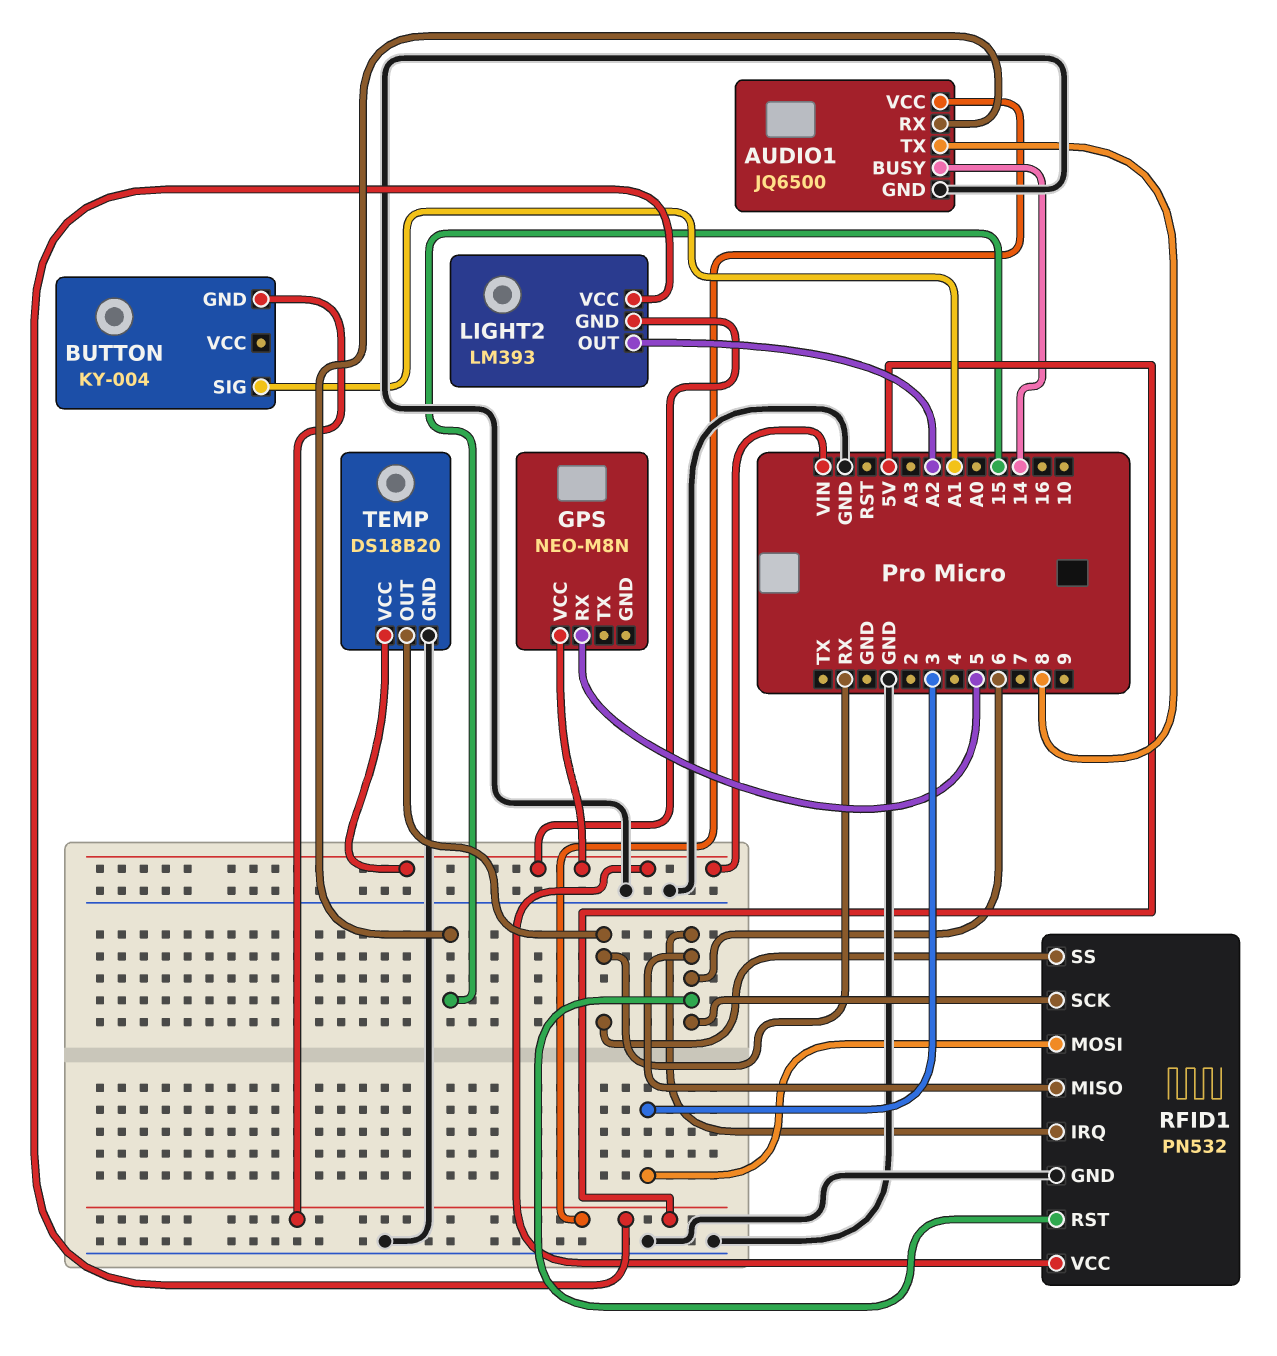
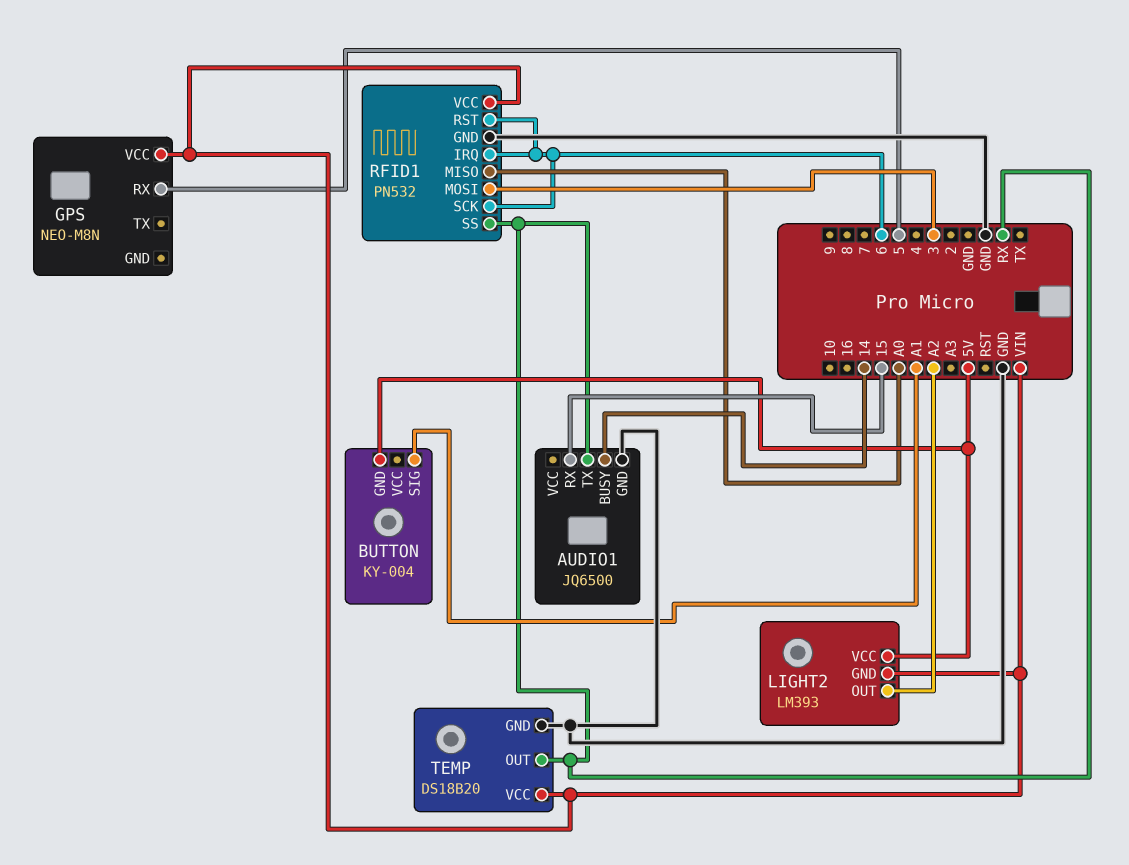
AUDIO1 pin TX: 8 -> RX
AUDIO1 pin VCC: 5V -> none
RFID1 pin MISO: 6 -> A0

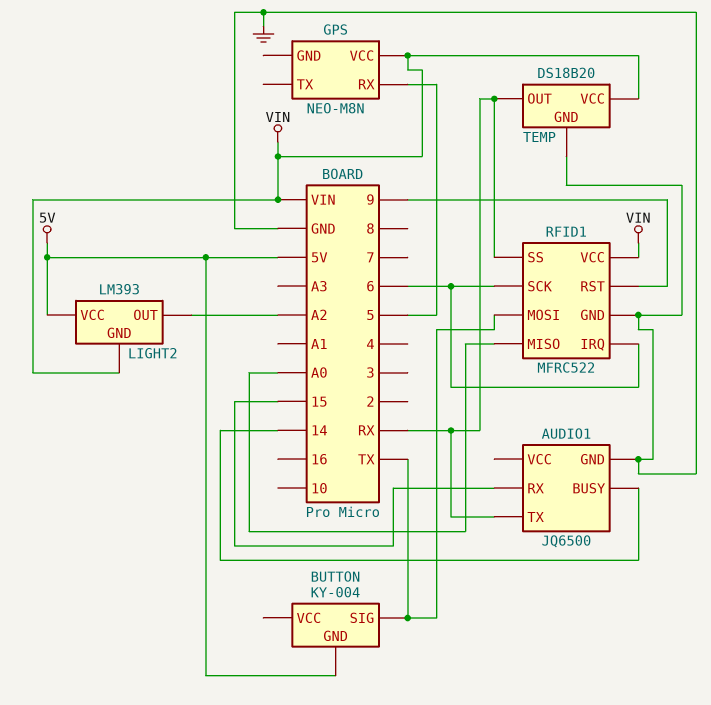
BUTTON pin SIG: A1 -> TX
RFID1: PN532 -> MFRC522
RFID1 pin MOSI: 3 -> TX
RFID1 pin RST: 6 -> 9

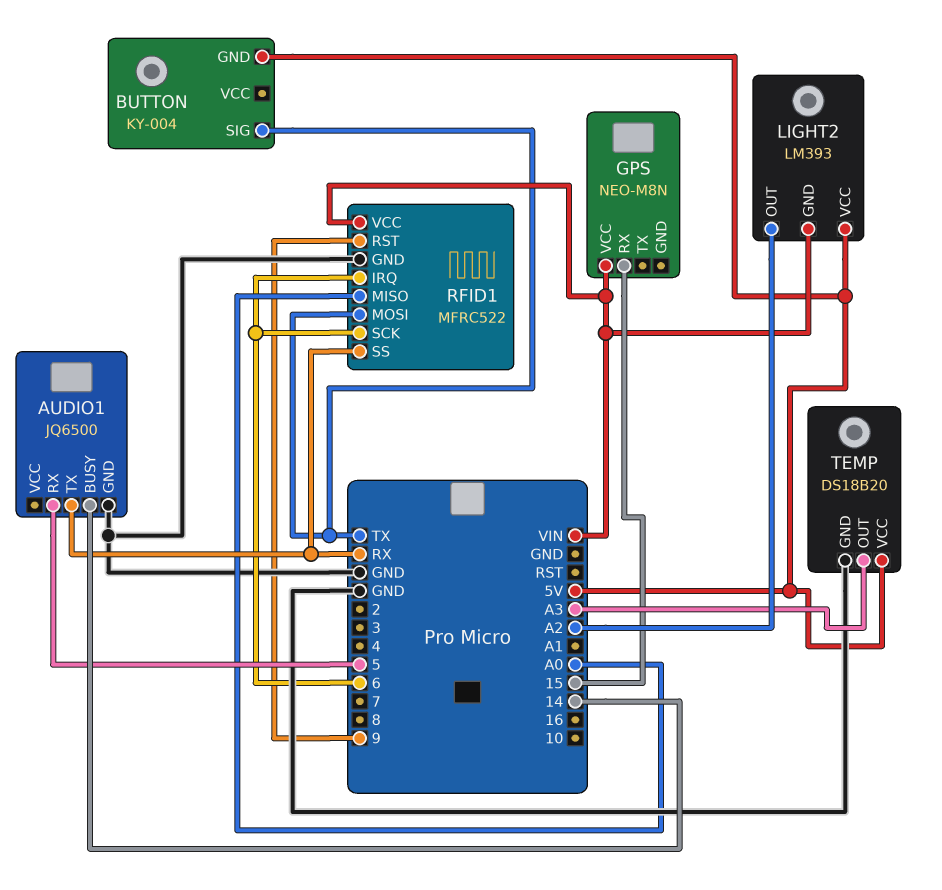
AUDIO1 pin RX: 15 -> 5
GPS pin RX: 5 -> 15
TEMP pin OUT: RX -> A3
TEMP pin VCC: VIN -> 5V

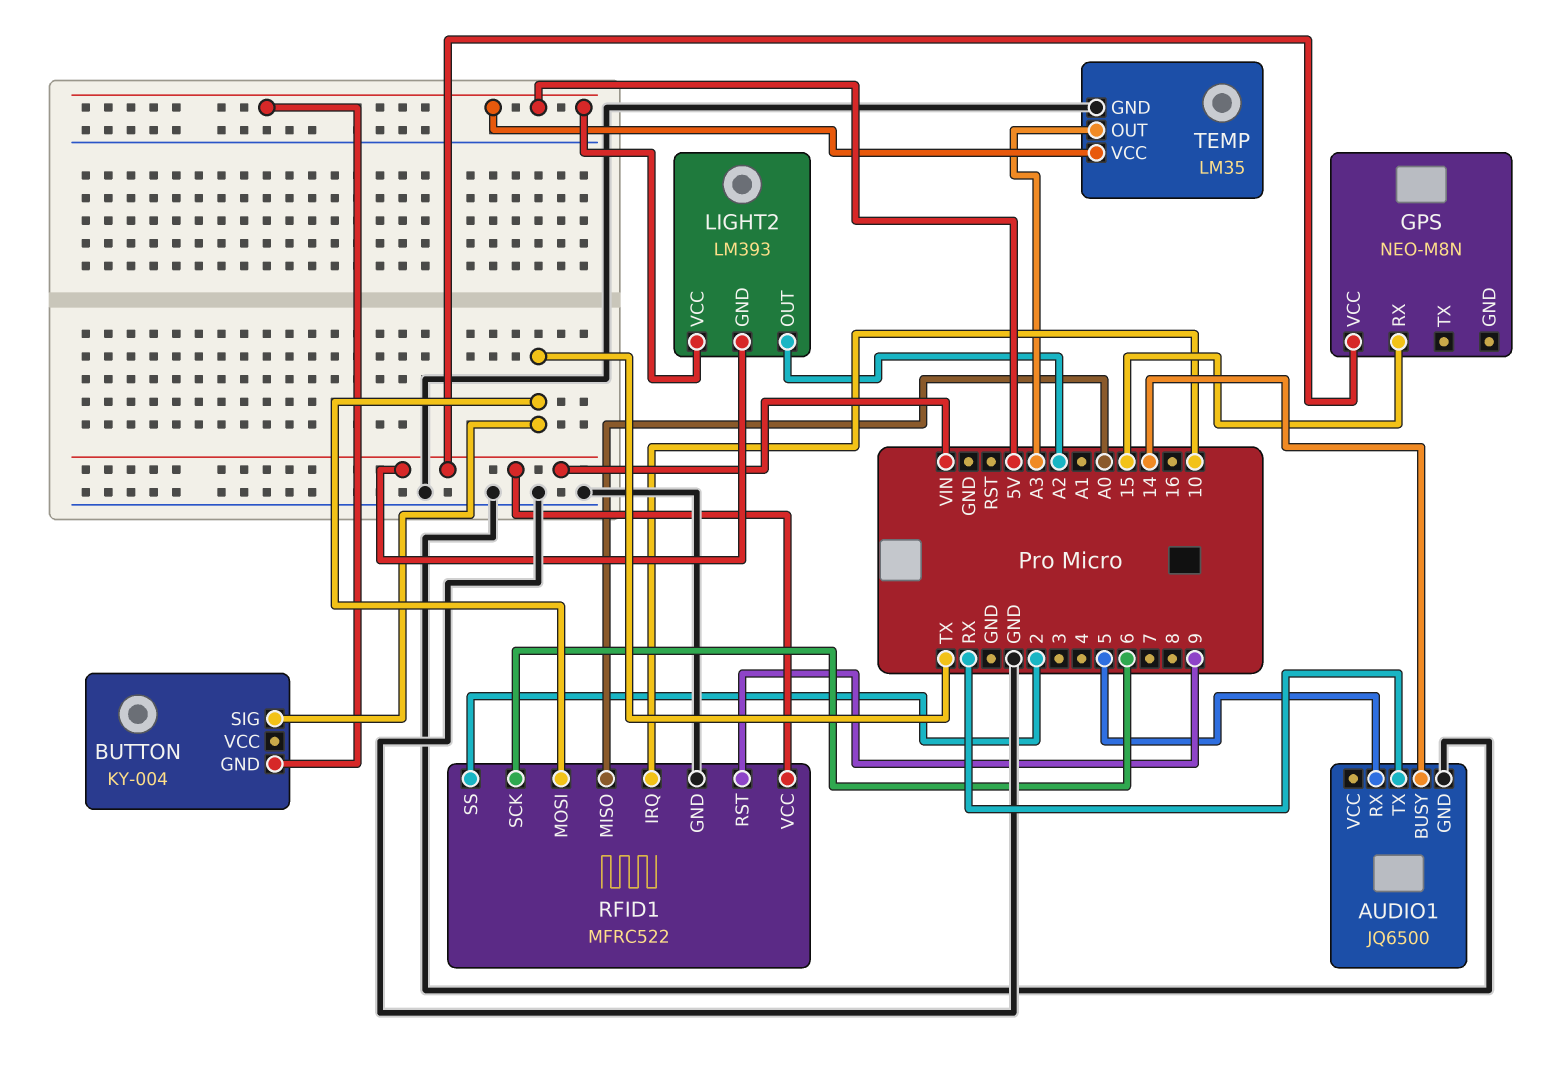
RFID1 pin IRQ: 6 -> 10
RFID1 pin SS: RX -> 2
TEMP: DS18B20 -> LM35

